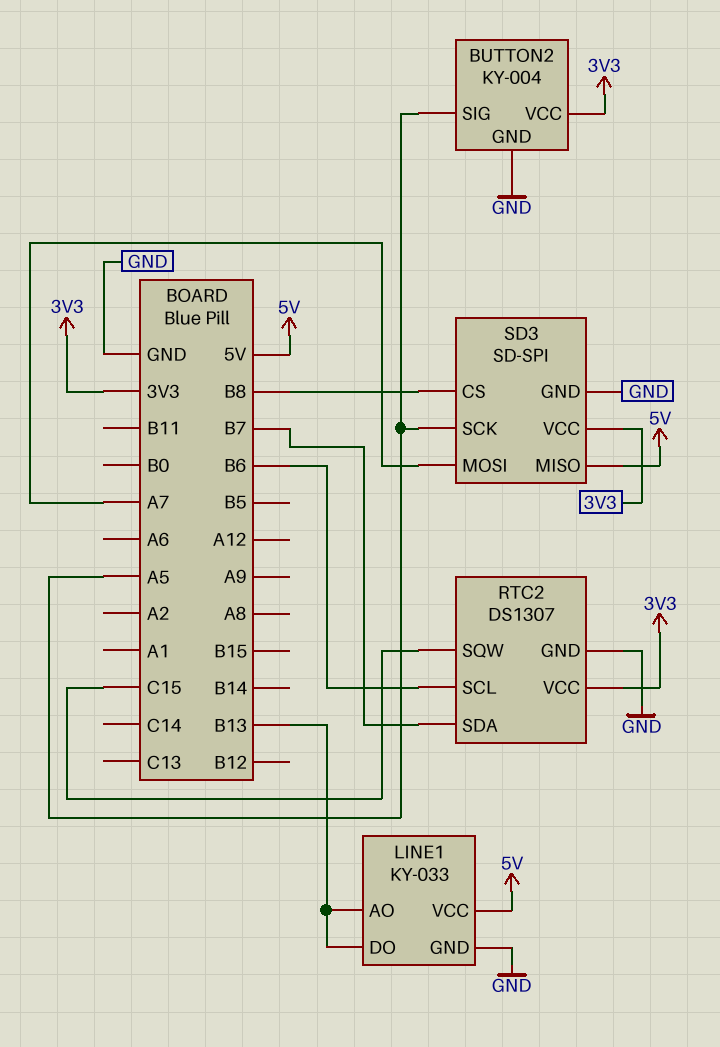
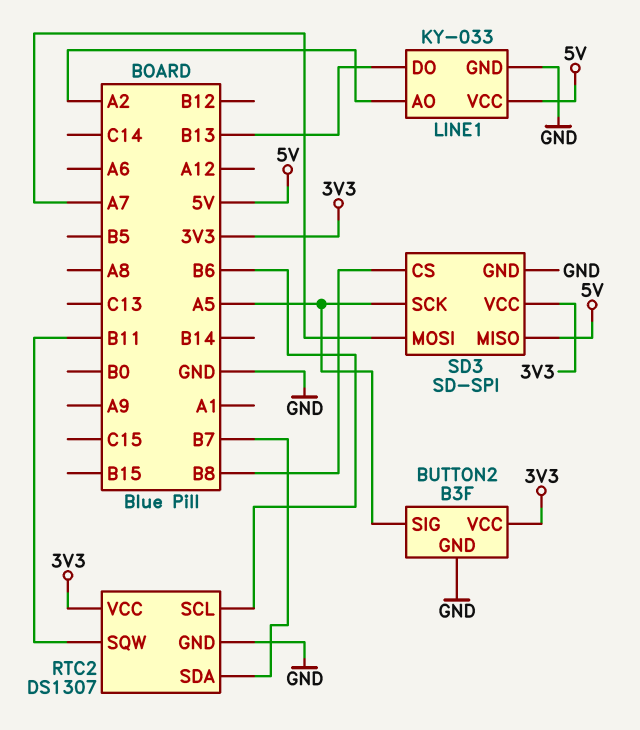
BUTTON2: KY-004 -> B3F
LINE1 pin AO: B13 -> A2
RTC2 pin SQW: C15 -> B11

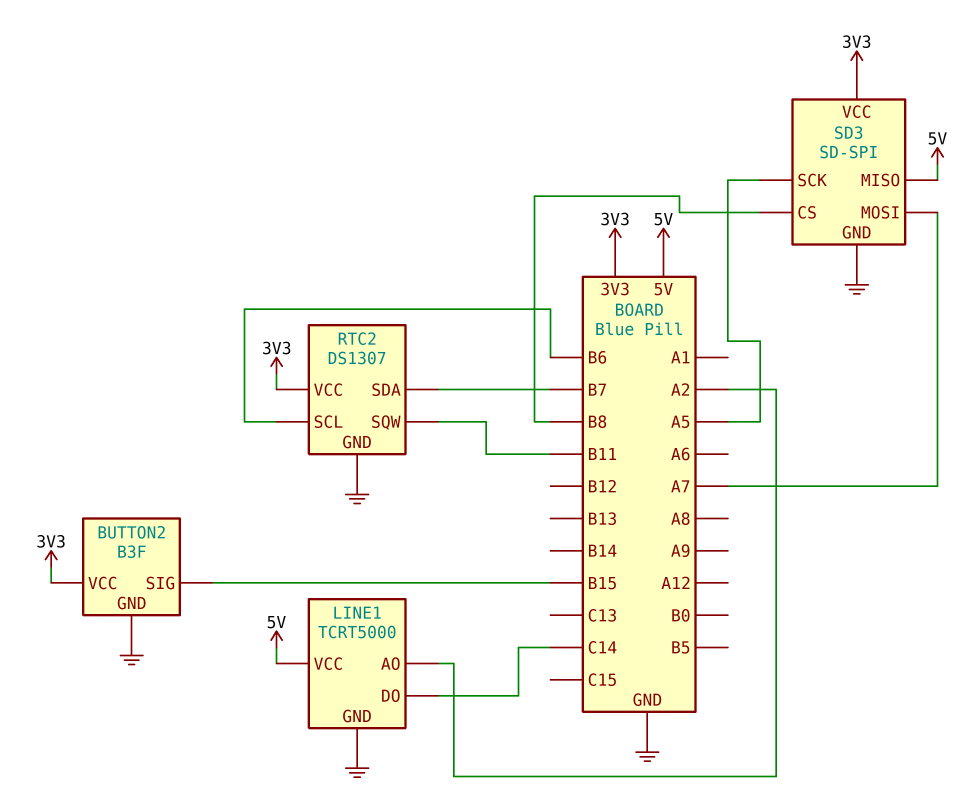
BUTTON2 pin SIG: A5 -> B15
LINE1: KY-033 -> TCRT5000
LINE1 pin DO: B13 -> C14

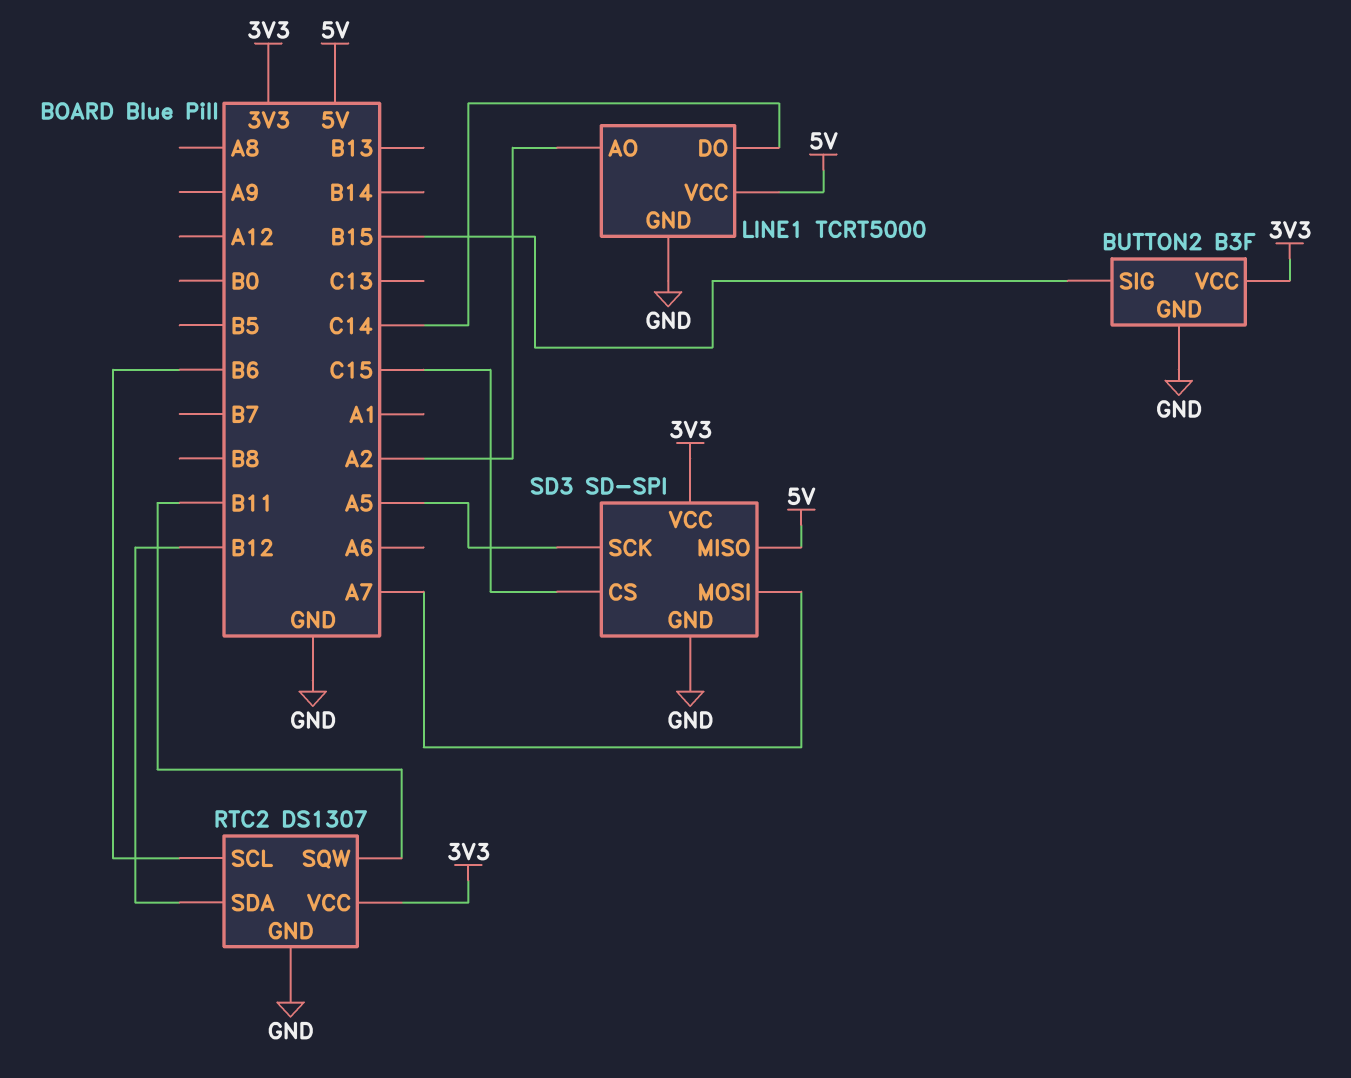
RTC2 pin SDA: B7 -> B12
SD3 pin CS: B8 -> C15

